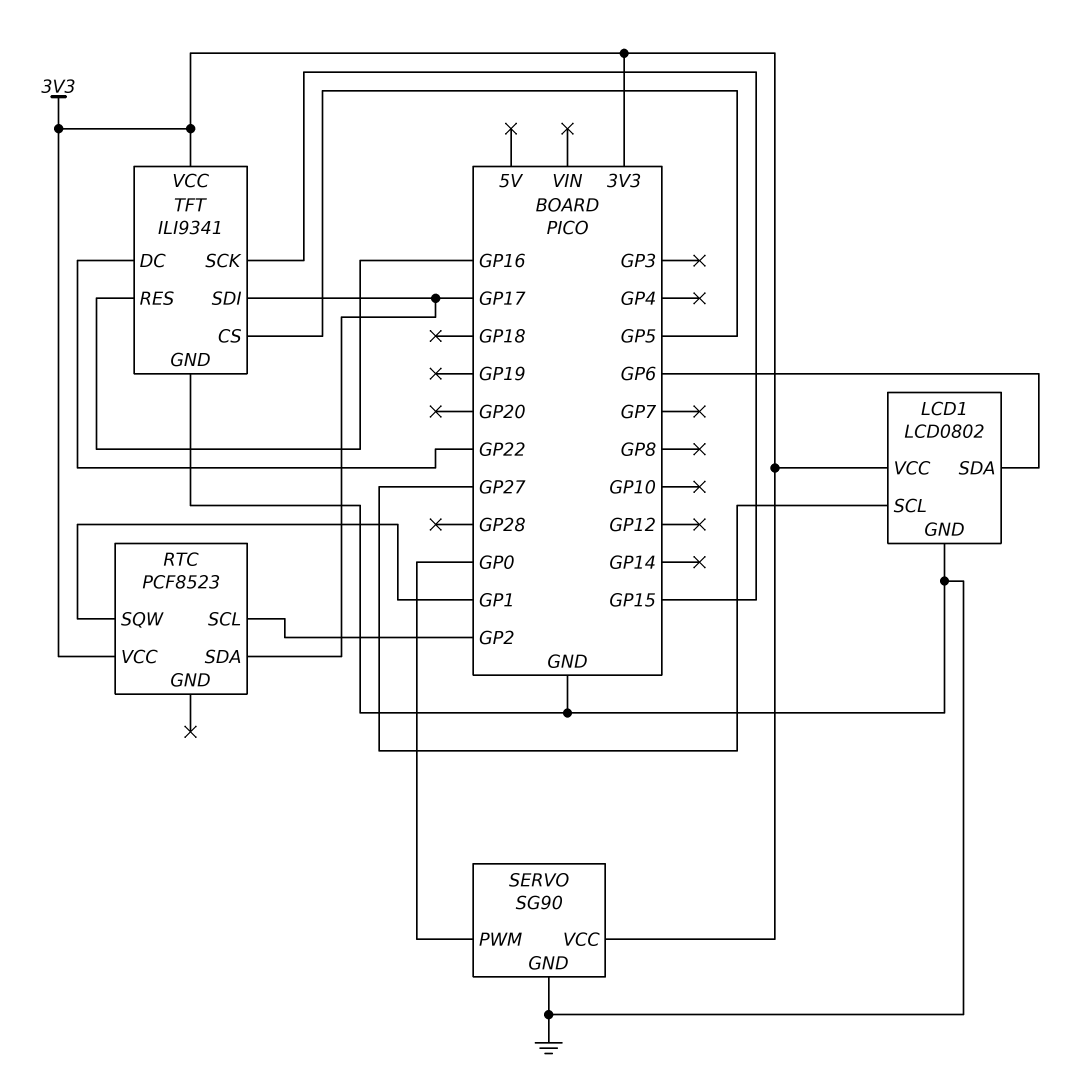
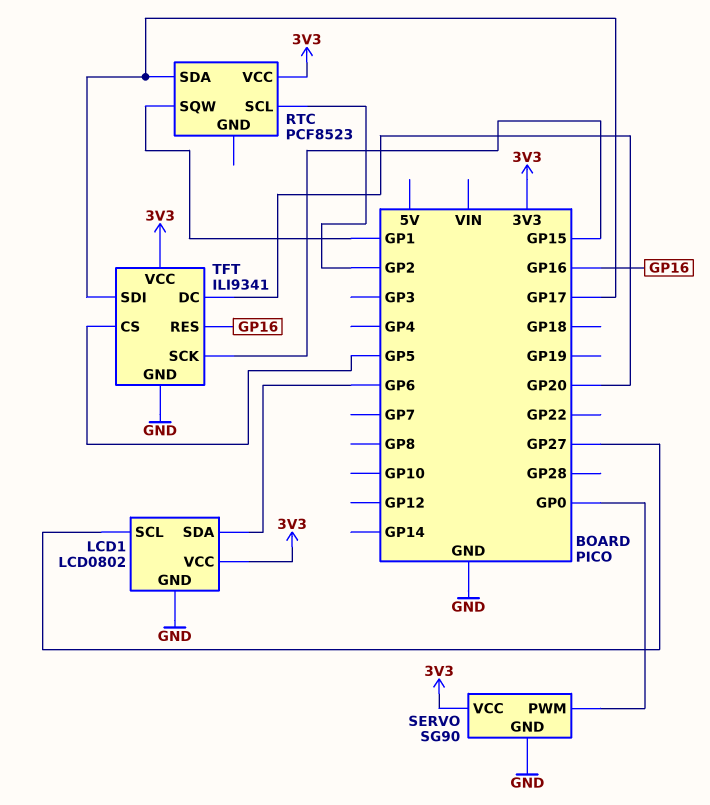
TFT pin DC: GP22 -> GP20

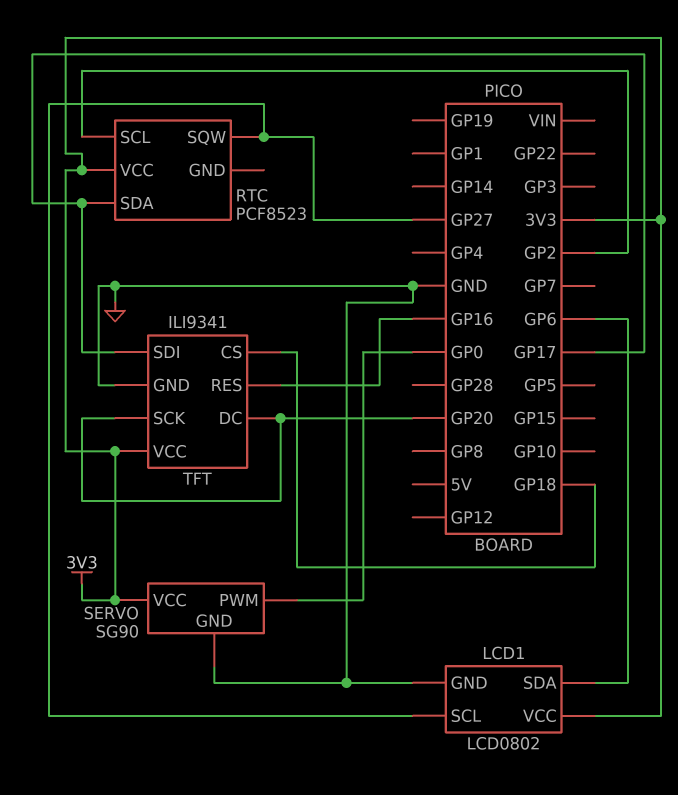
RTC pin SQW: GP1 -> GP27
TFT pin CS: GP5 -> GP18
TFT pin SCK: GP15 -> GP20

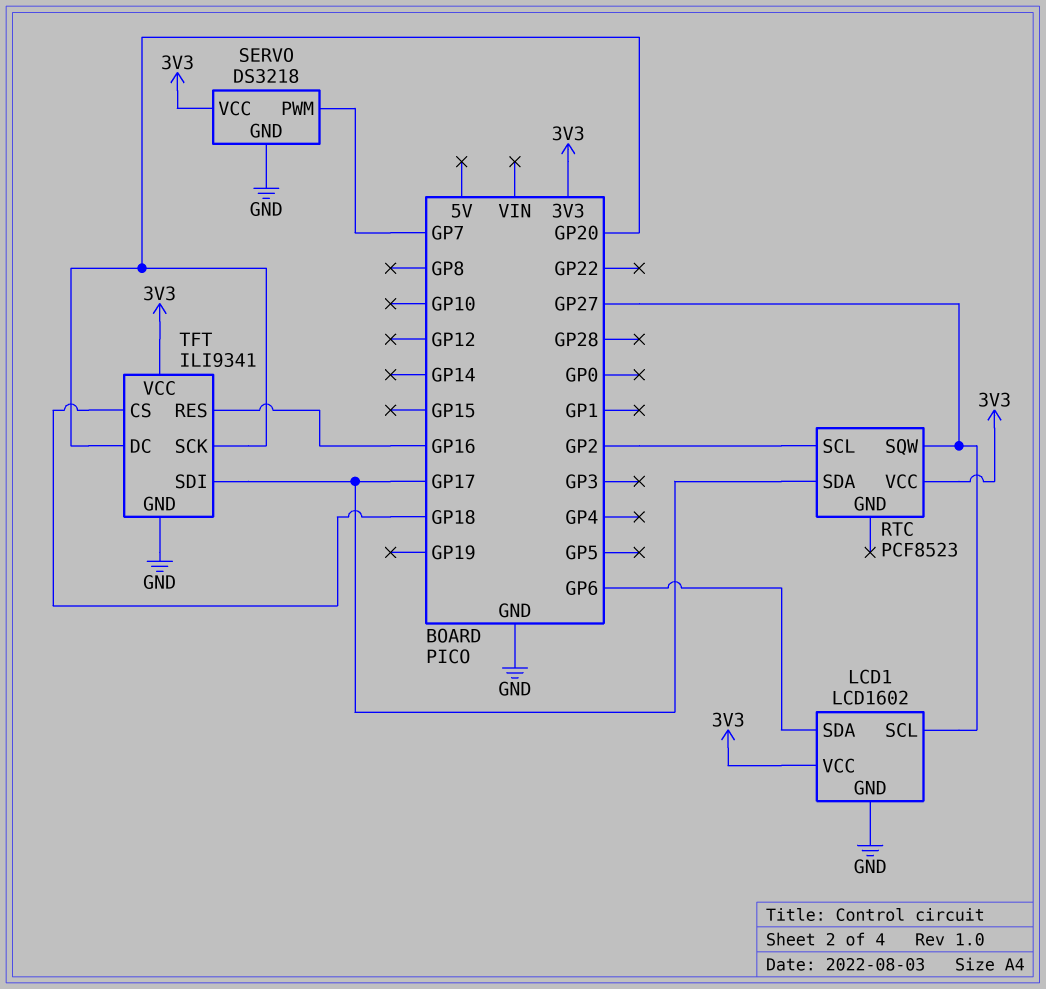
LCD1: LCD0802 -> LCD1602
SERVO: SG90 -> DS3218
SERVO pin PWM: GP0 -> GP7

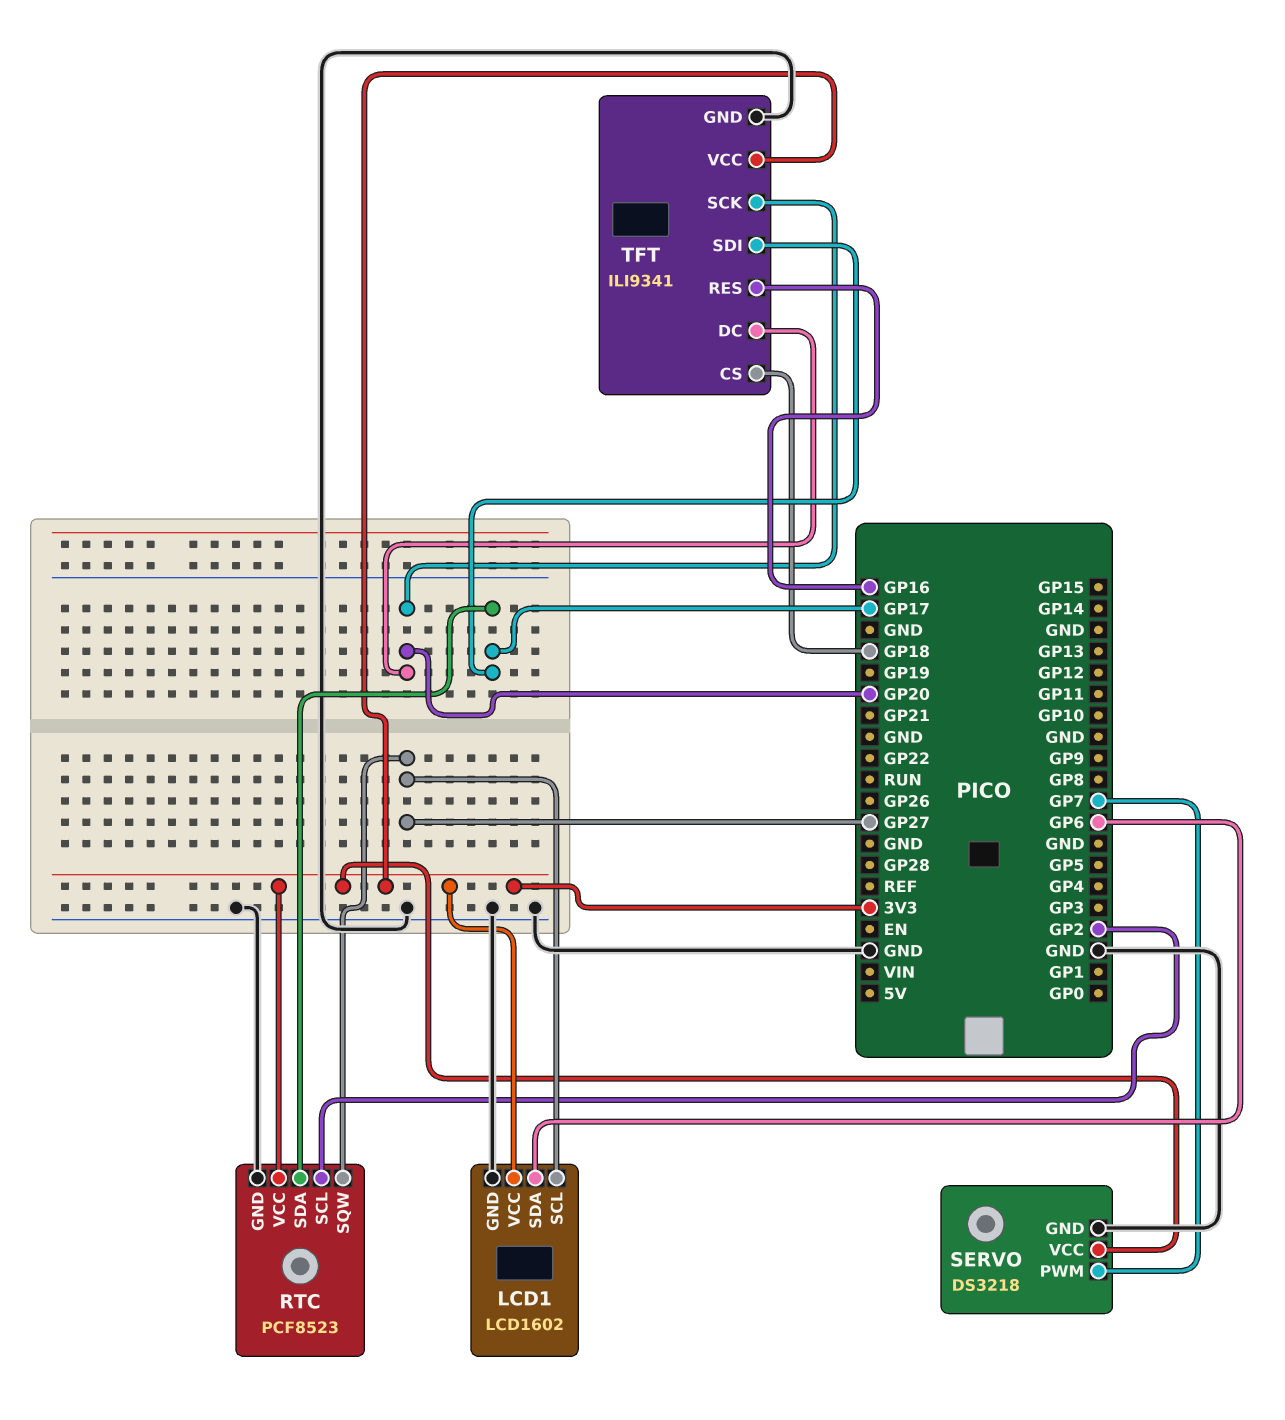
RTC pin GND: none -> GND

